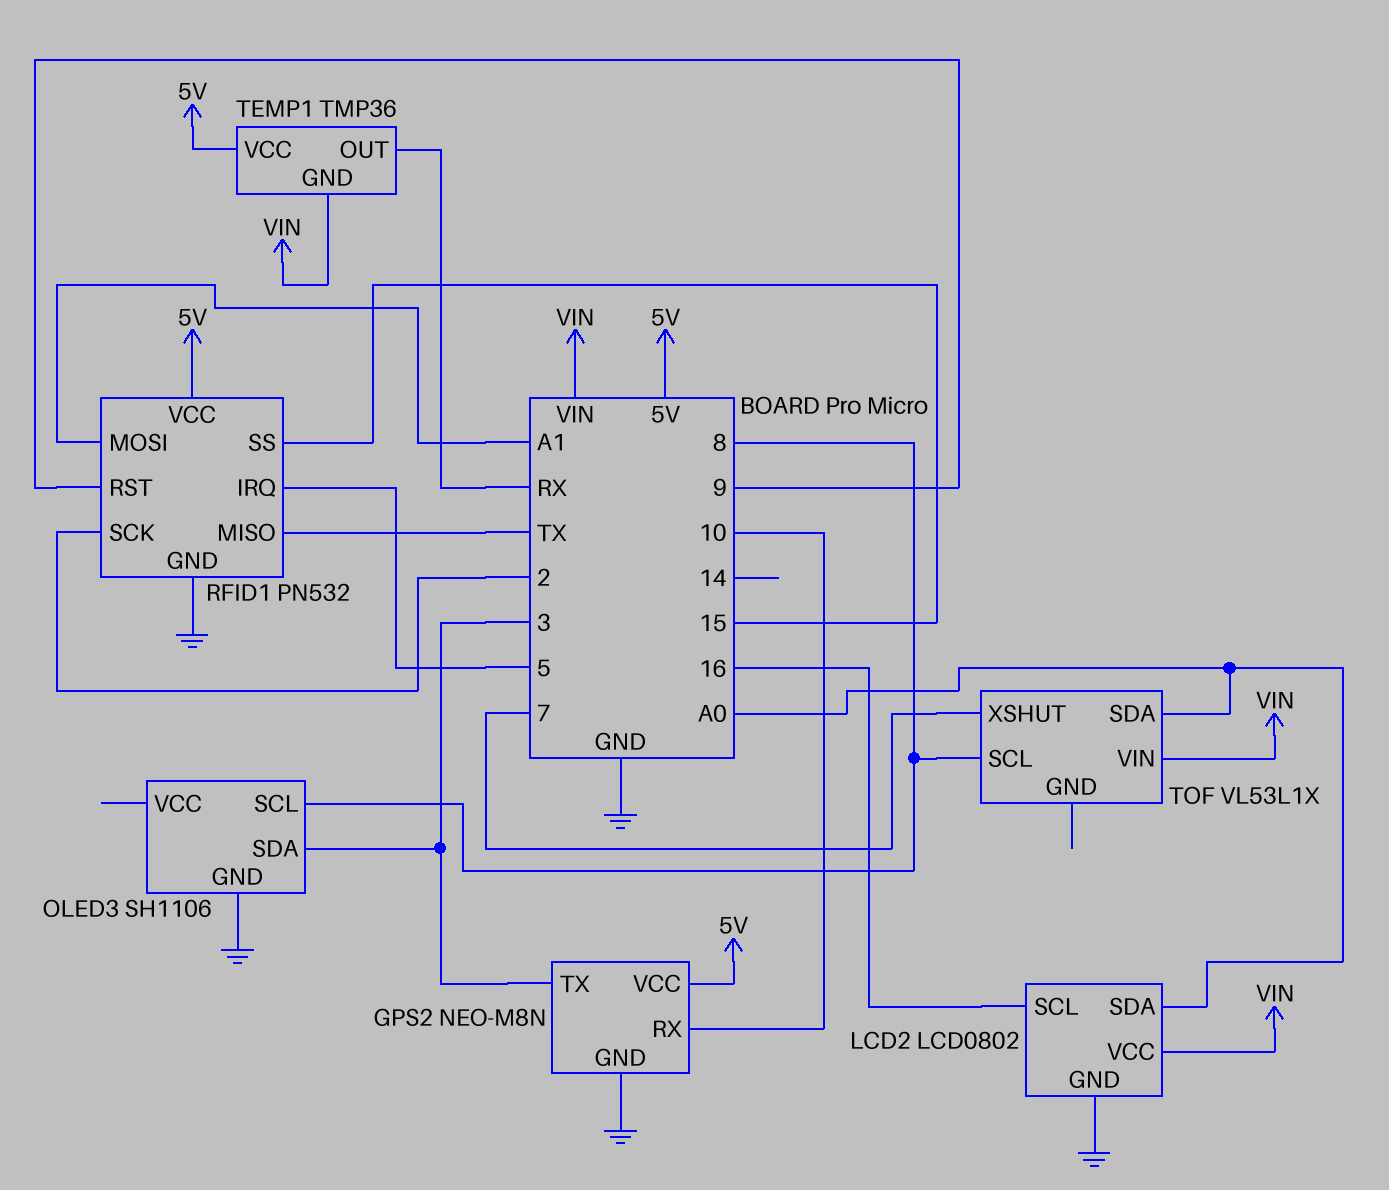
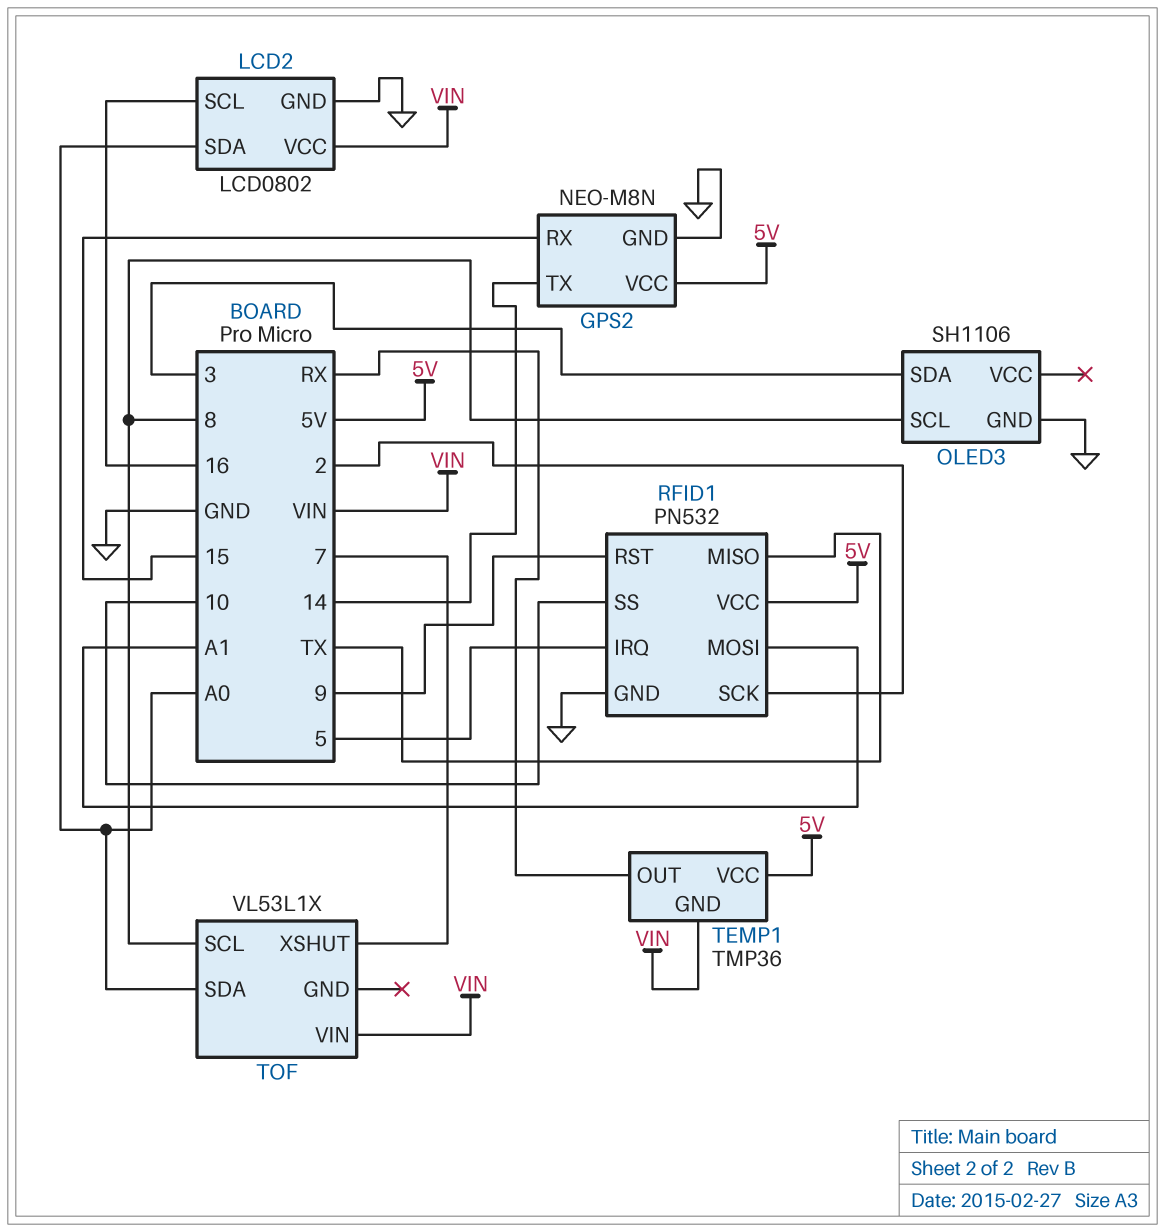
GPS2 pin RX: 10 -> 15
GPS2 pin TX: 3 -> 14
RFID1 pin SS: 15 -> 10

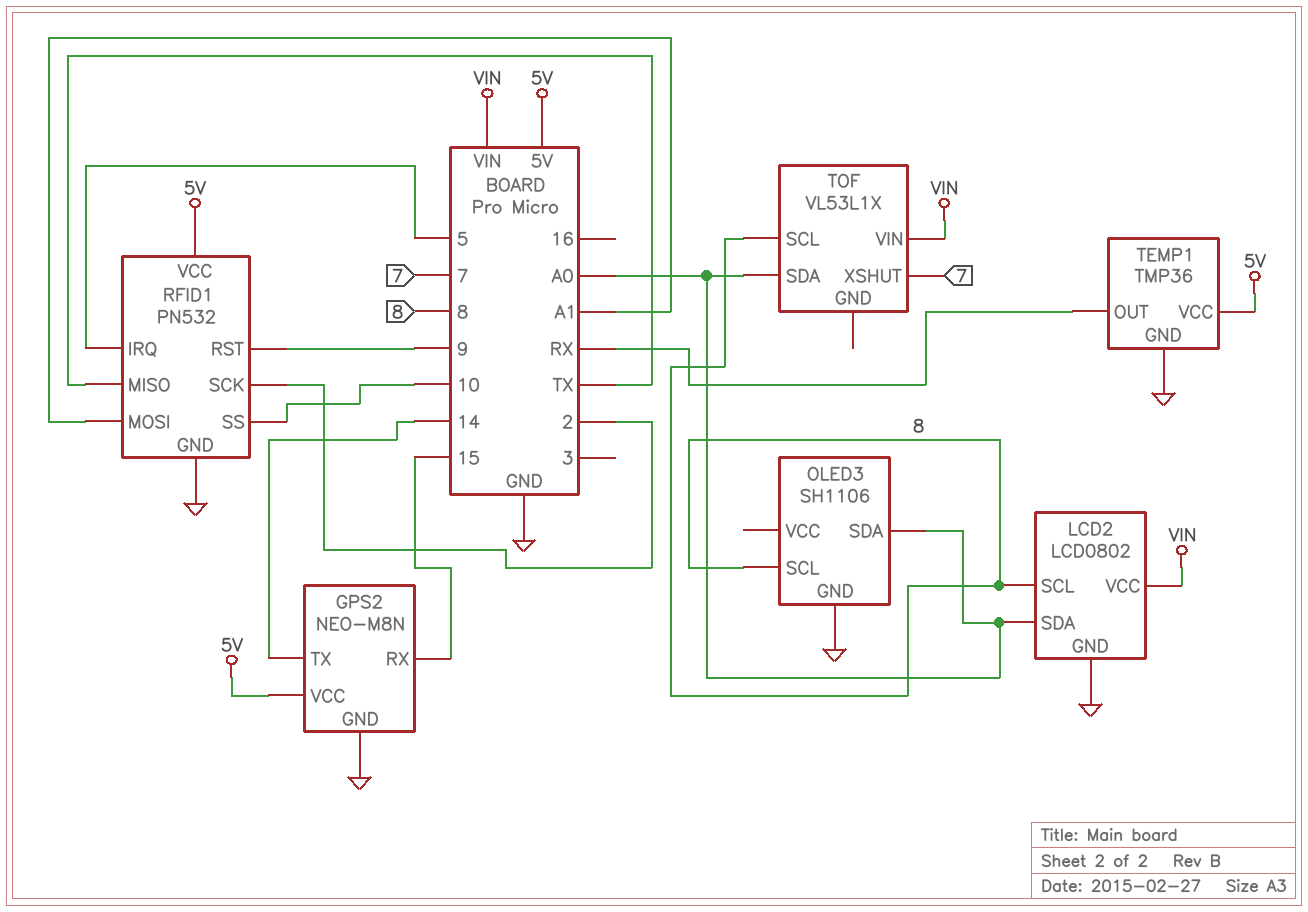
LCD2 pin SCL: 16 -> 8
OLED3 pin SDA: 3 -> A0
TEMP1 pin GND: VIN -> GND

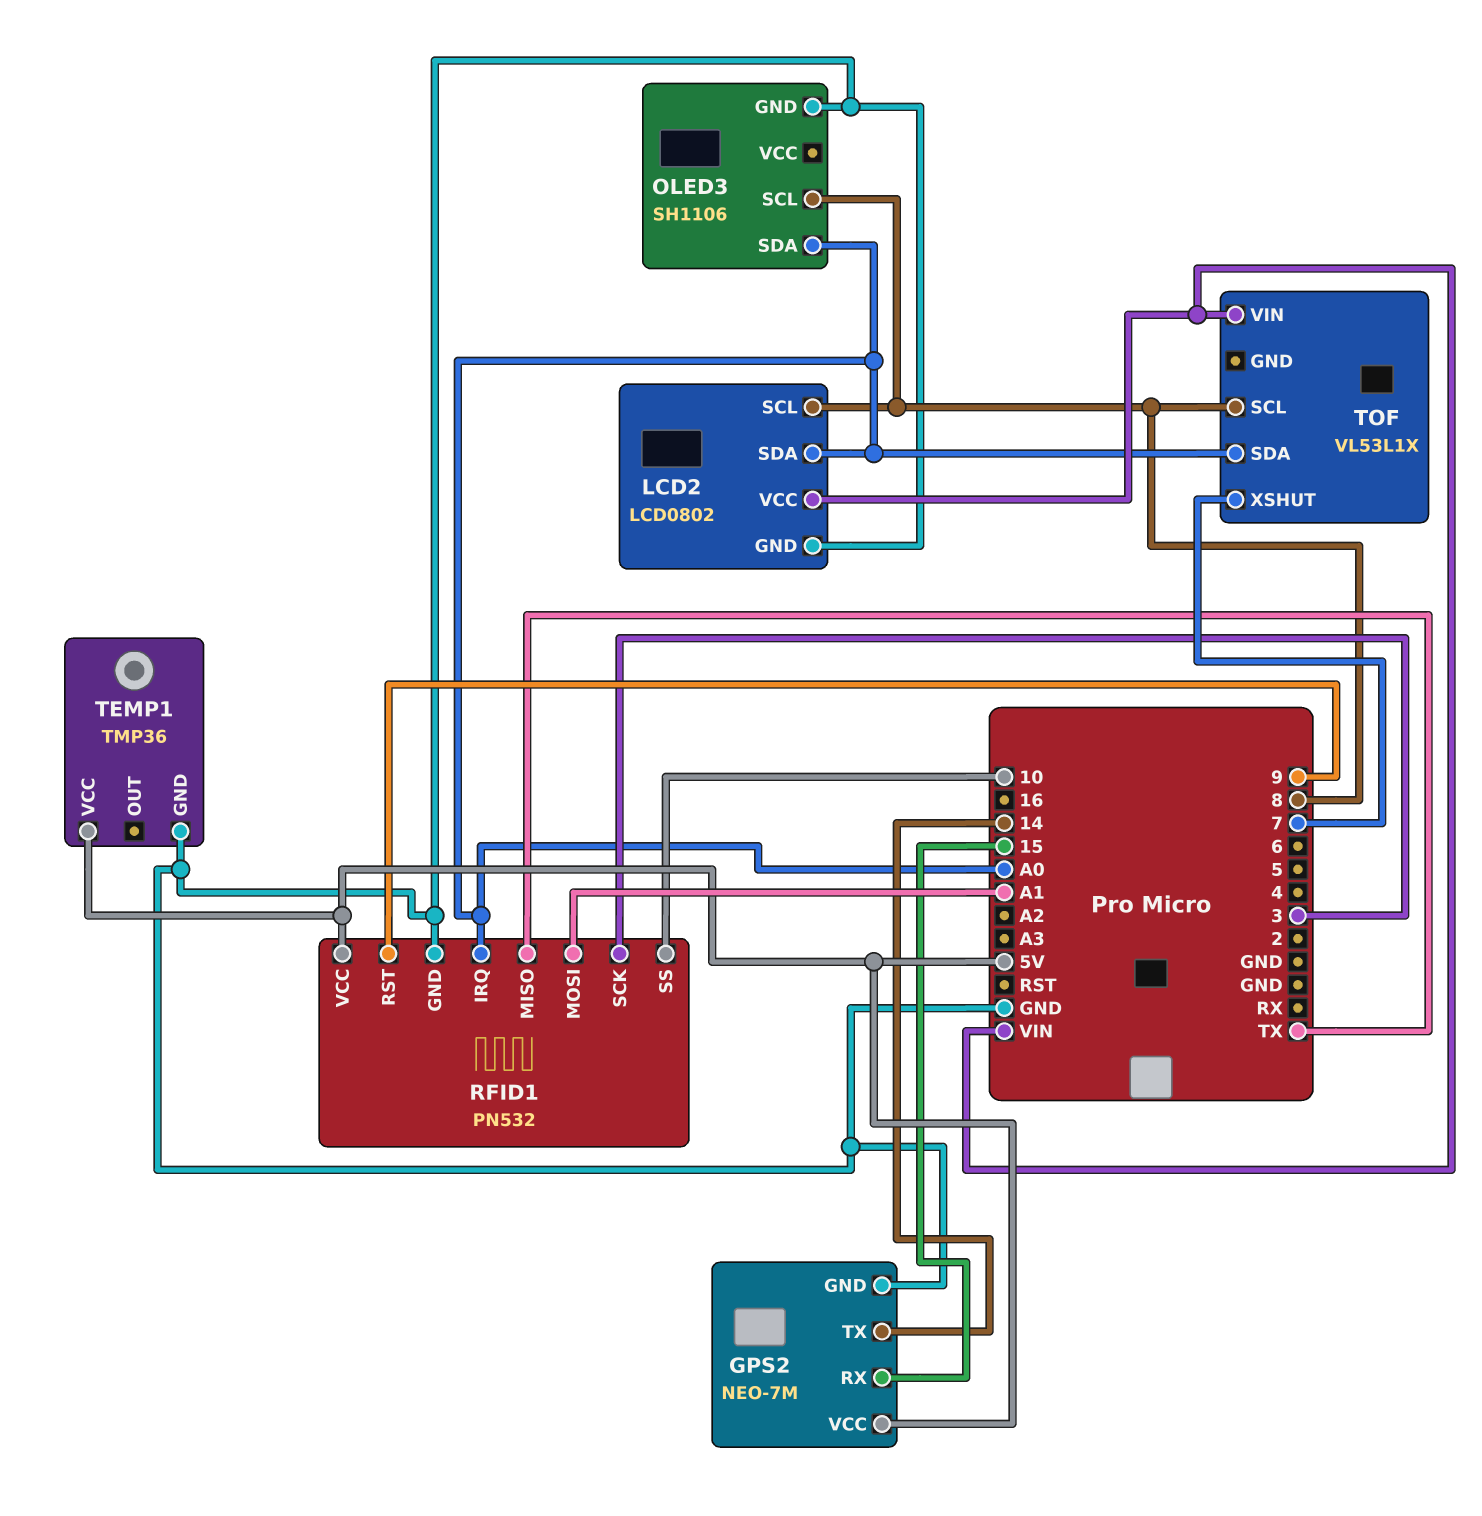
GPS2: NEO-M8N -> NEO-7M
RFID1 pin IRQ: 5 -> A0
RFID1 pin SCK: 2 -> 3
TEMP1 pin OUT: RX -> none

